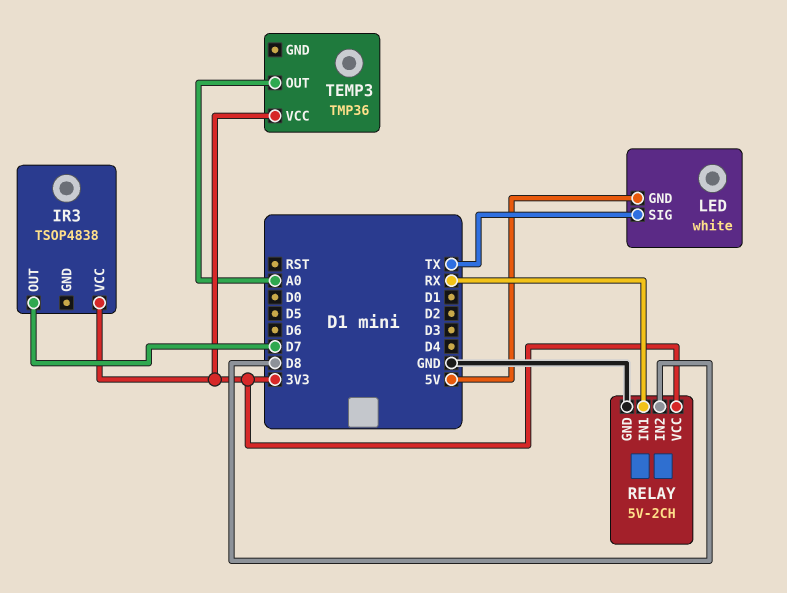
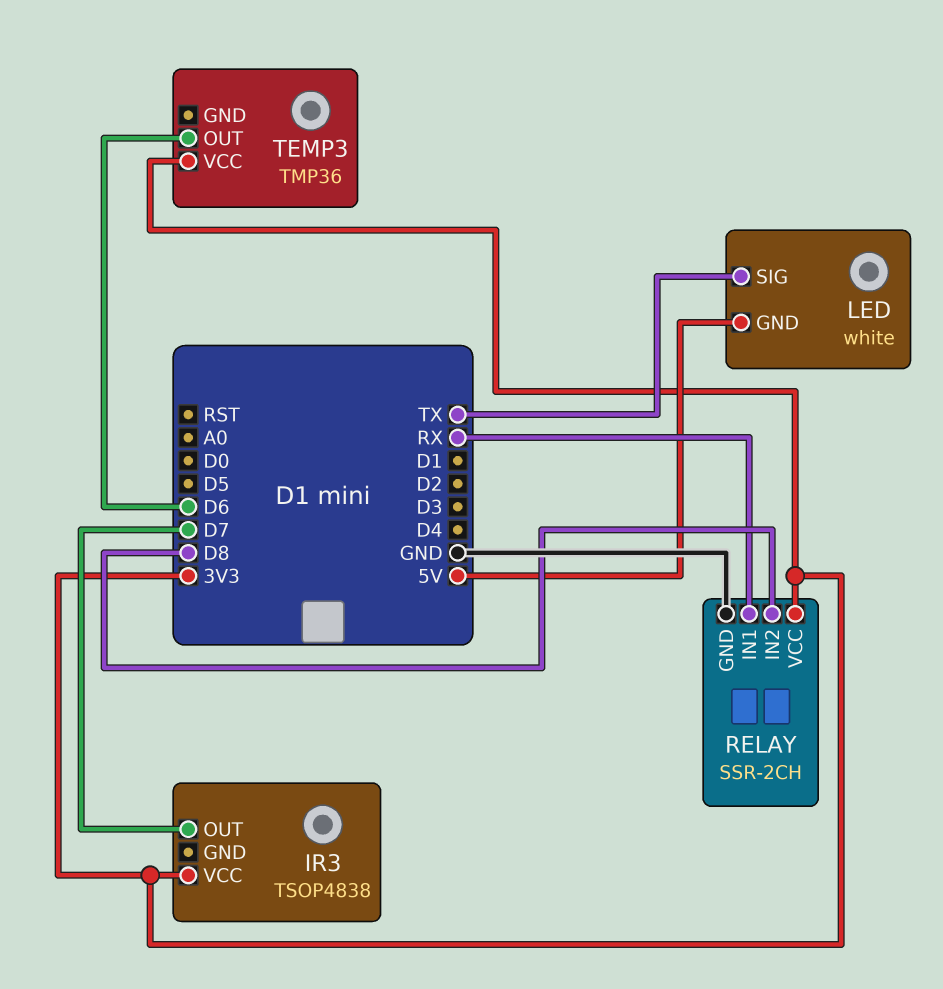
RELAY: 5V-2CH -> SSR-2CH
TEMP3 pin OUT: A0 -> D6

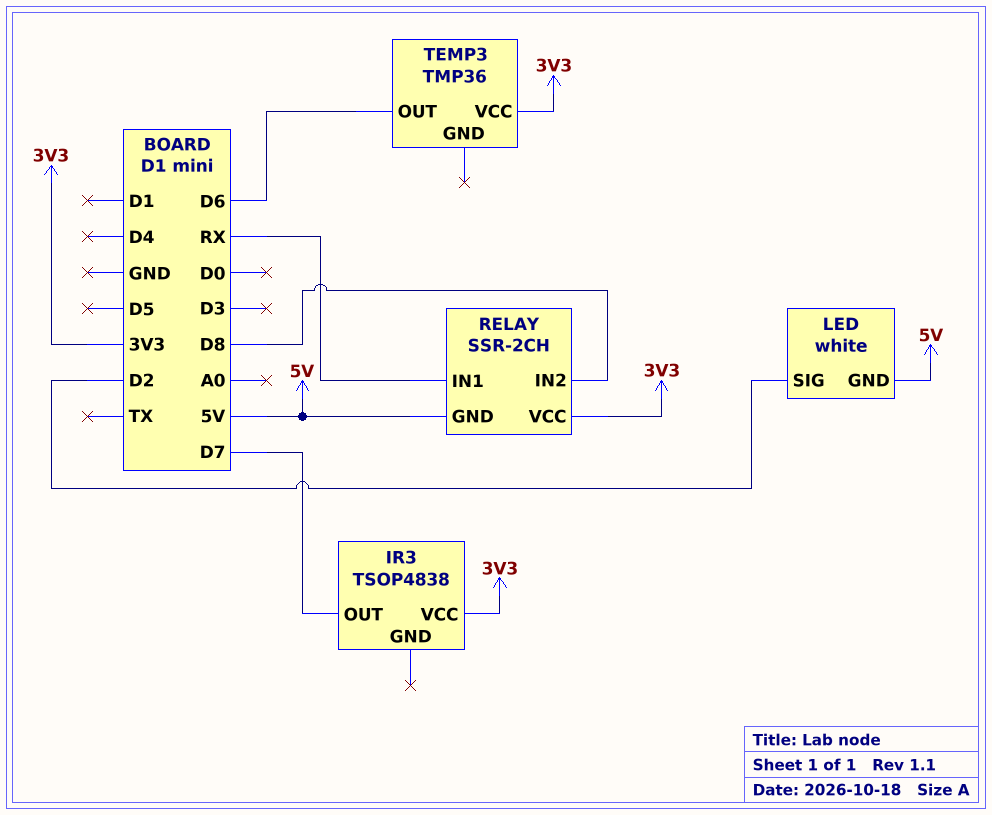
LED pin SIG: TX -> D2
RELAY pin GND: GND -> 5V

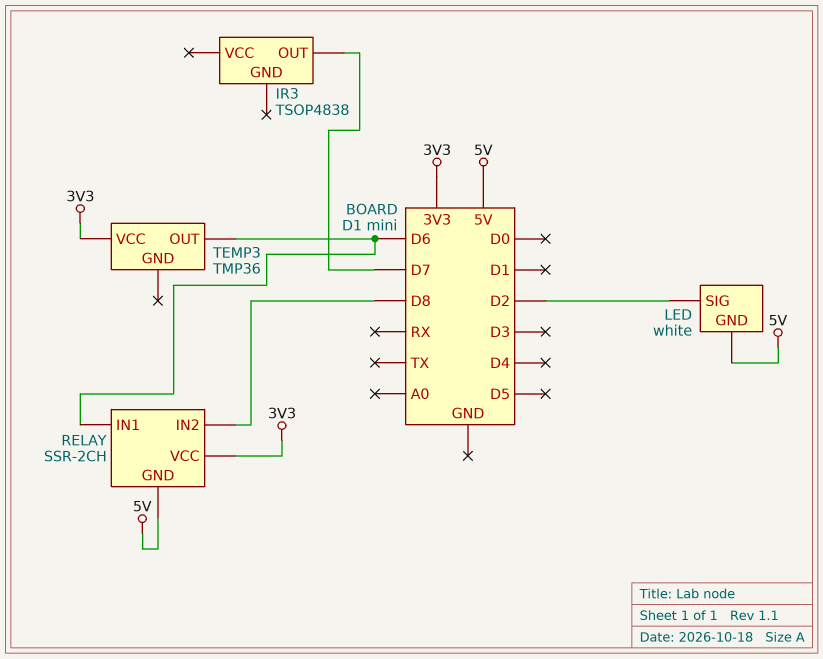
IR3 pin VCC: 3V3 -> none
RELAY pin IN1: RX -> D6

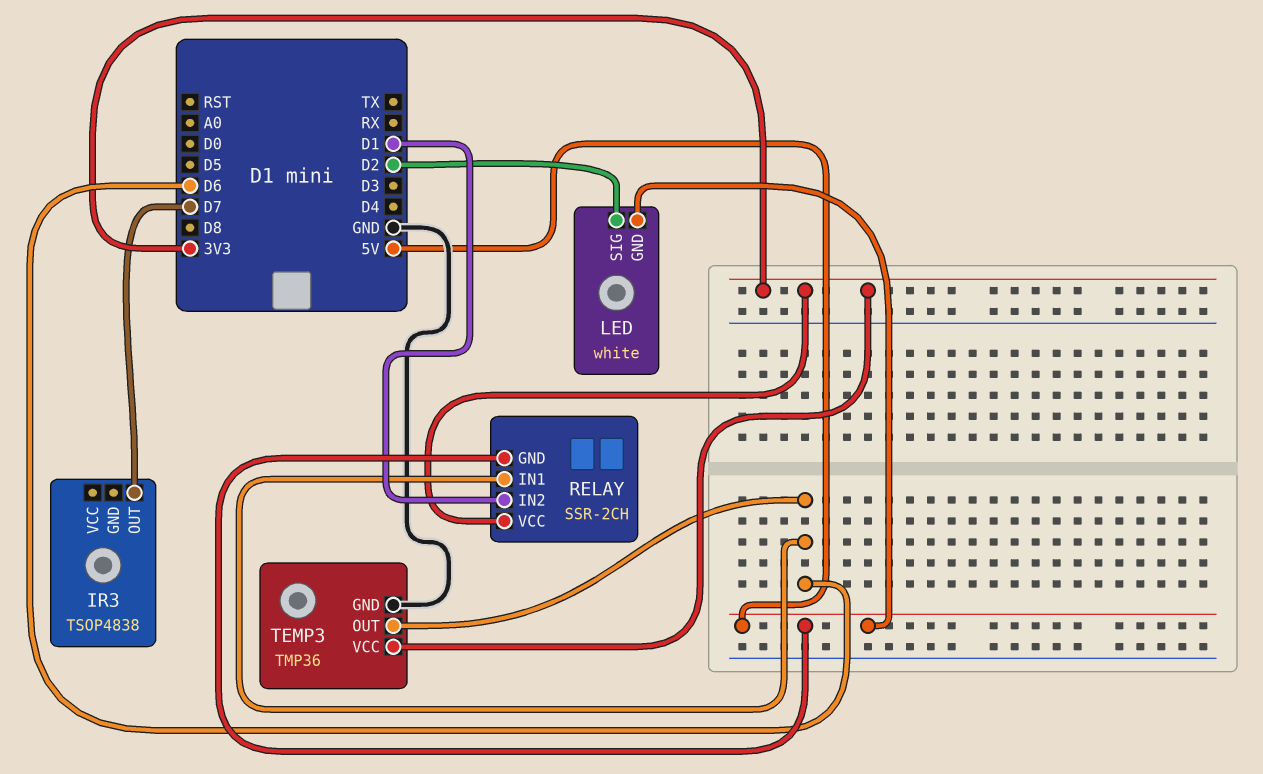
RELAY pin IN2: D8 -> D1
TEMP3 pin GND: none -> GND

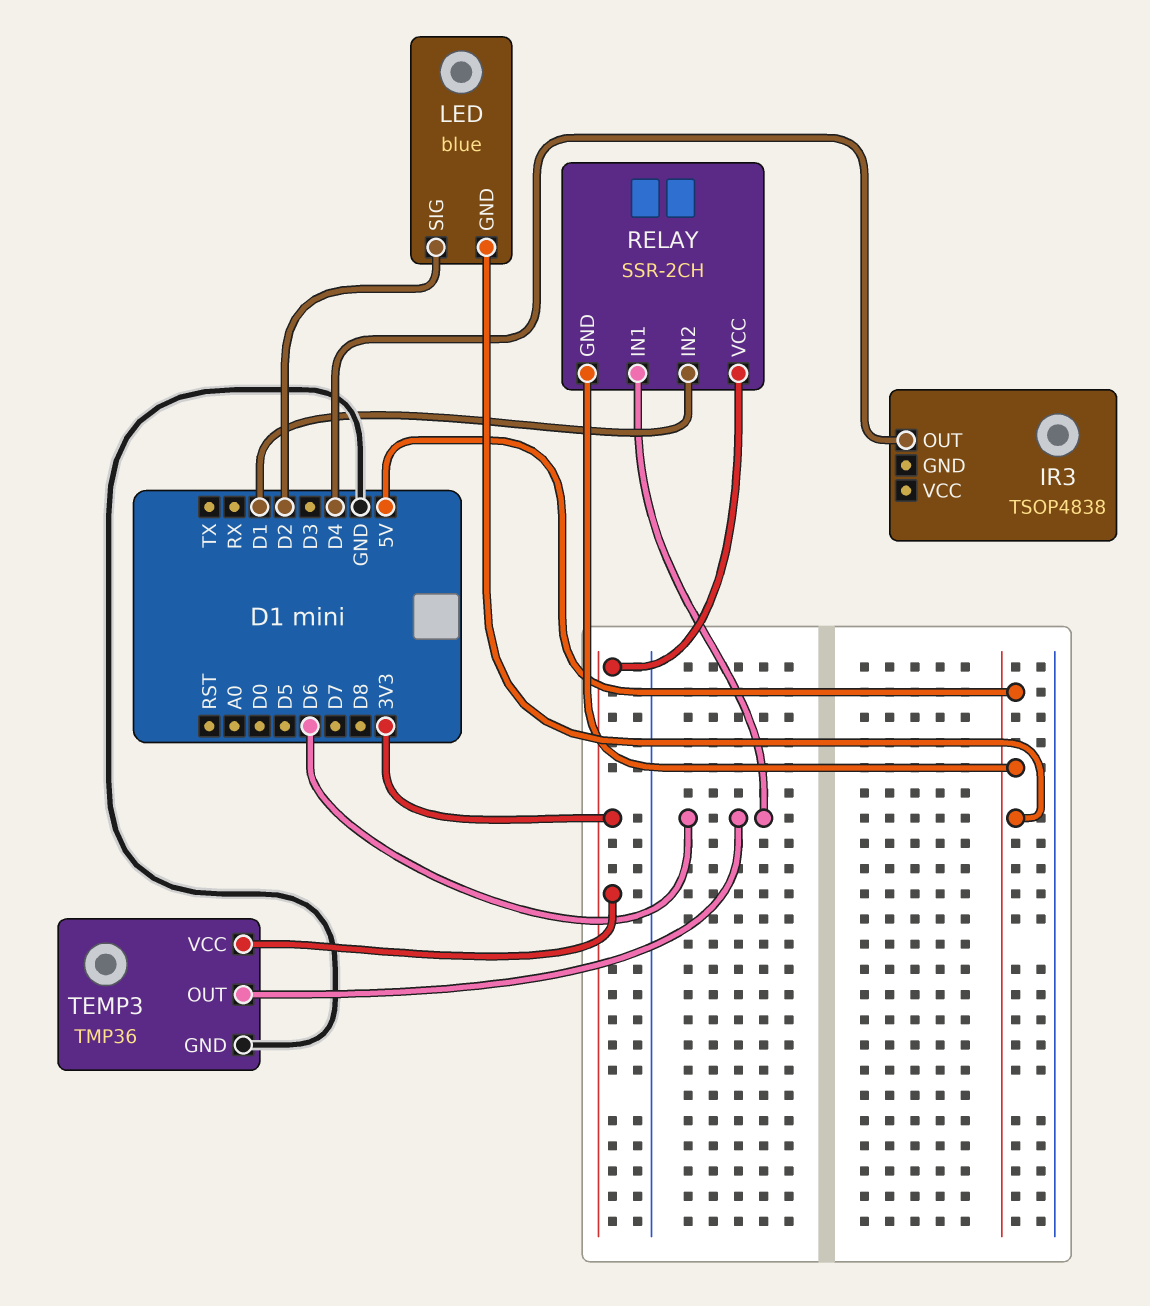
IR3 pin OUT: D7 -> D4
LED: white -> blue

